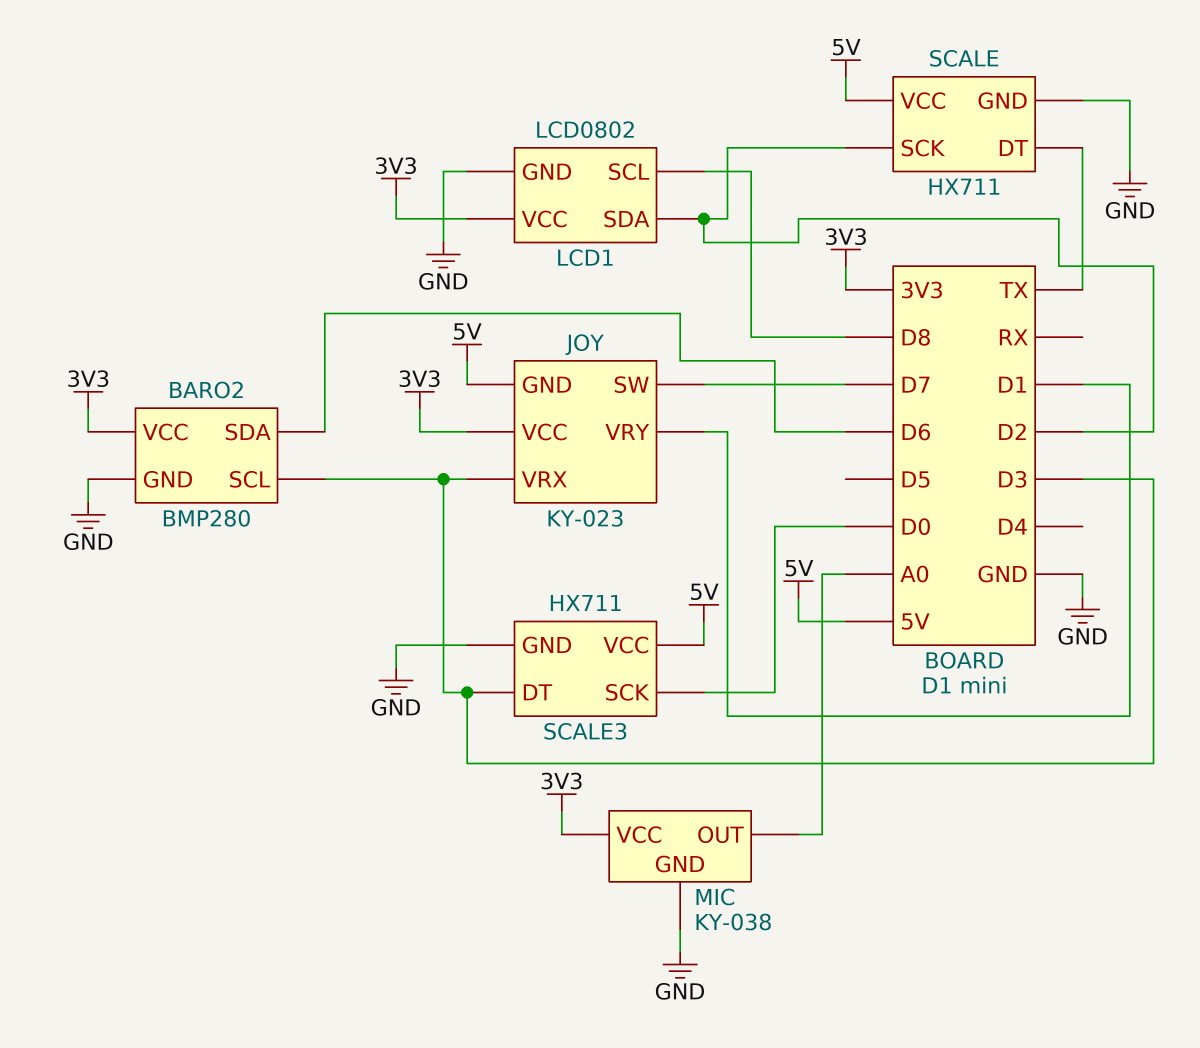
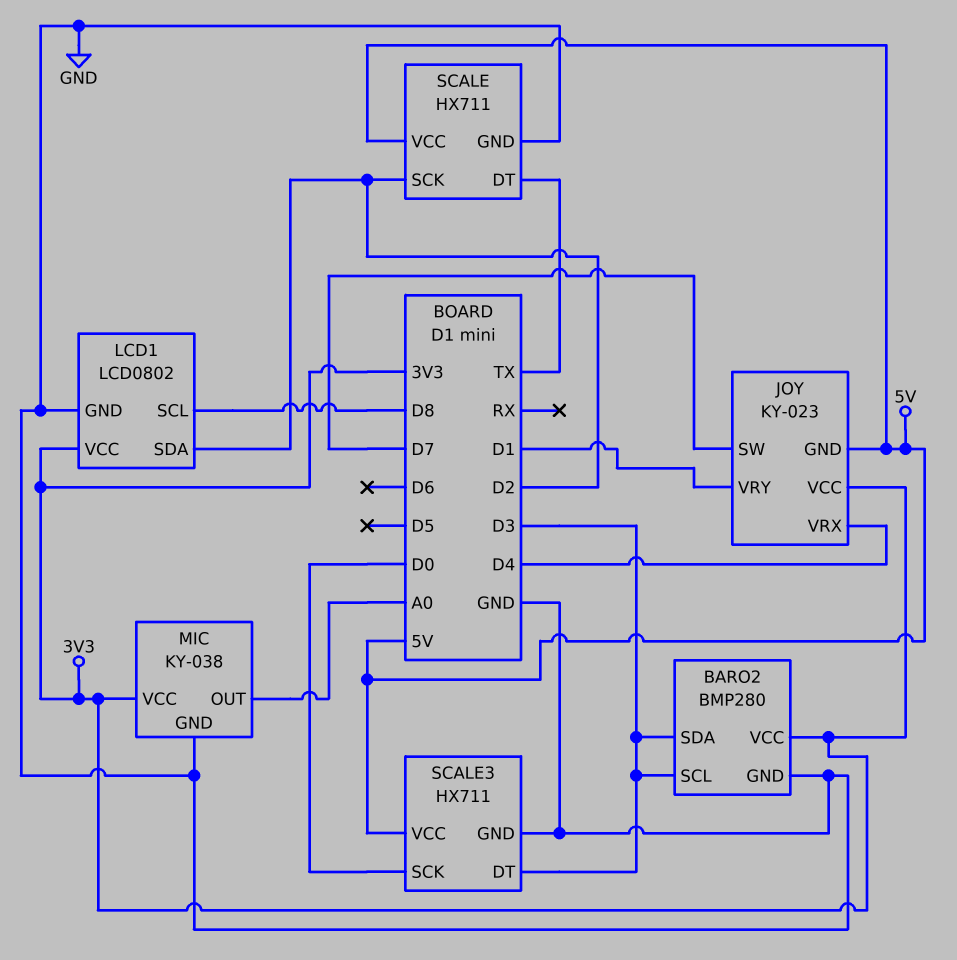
BARO2 pin SDA: D6 -> D3
JOY pin VRX: D3 -> D4

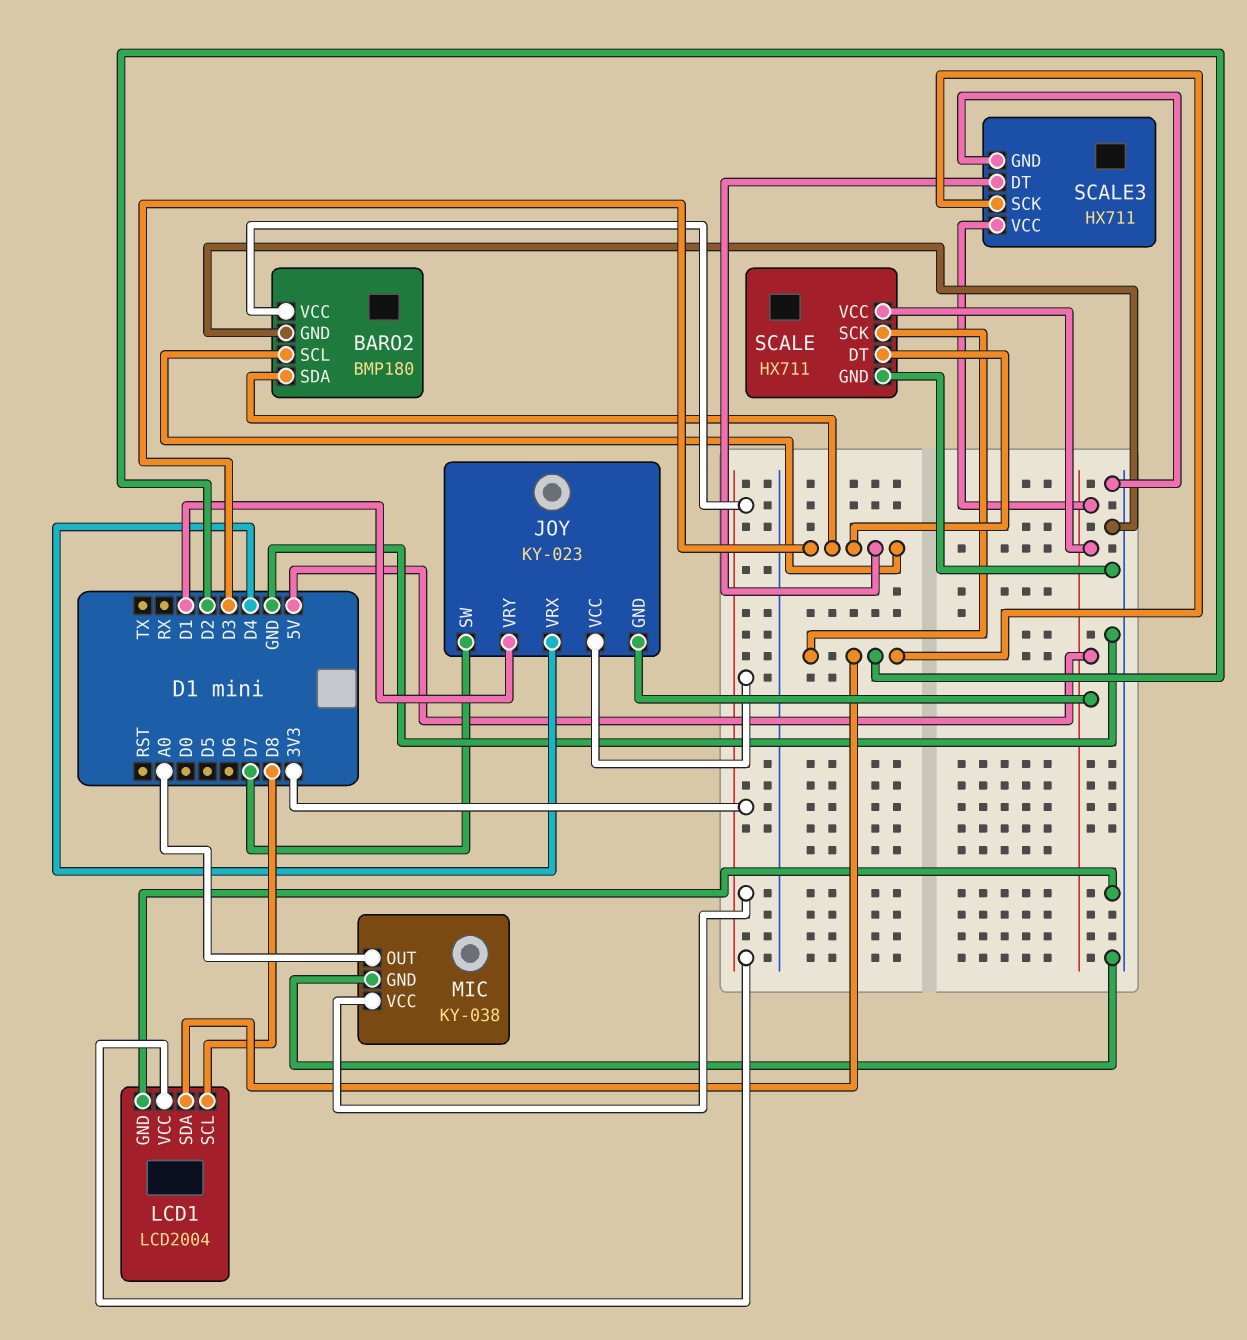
BARO2: BMP280 -> BMP180
LCD1: LCD0802 -> LCD2004
SCALE pin DT: TX -> D3
SCALE3 pin SCK: D0 -> D2

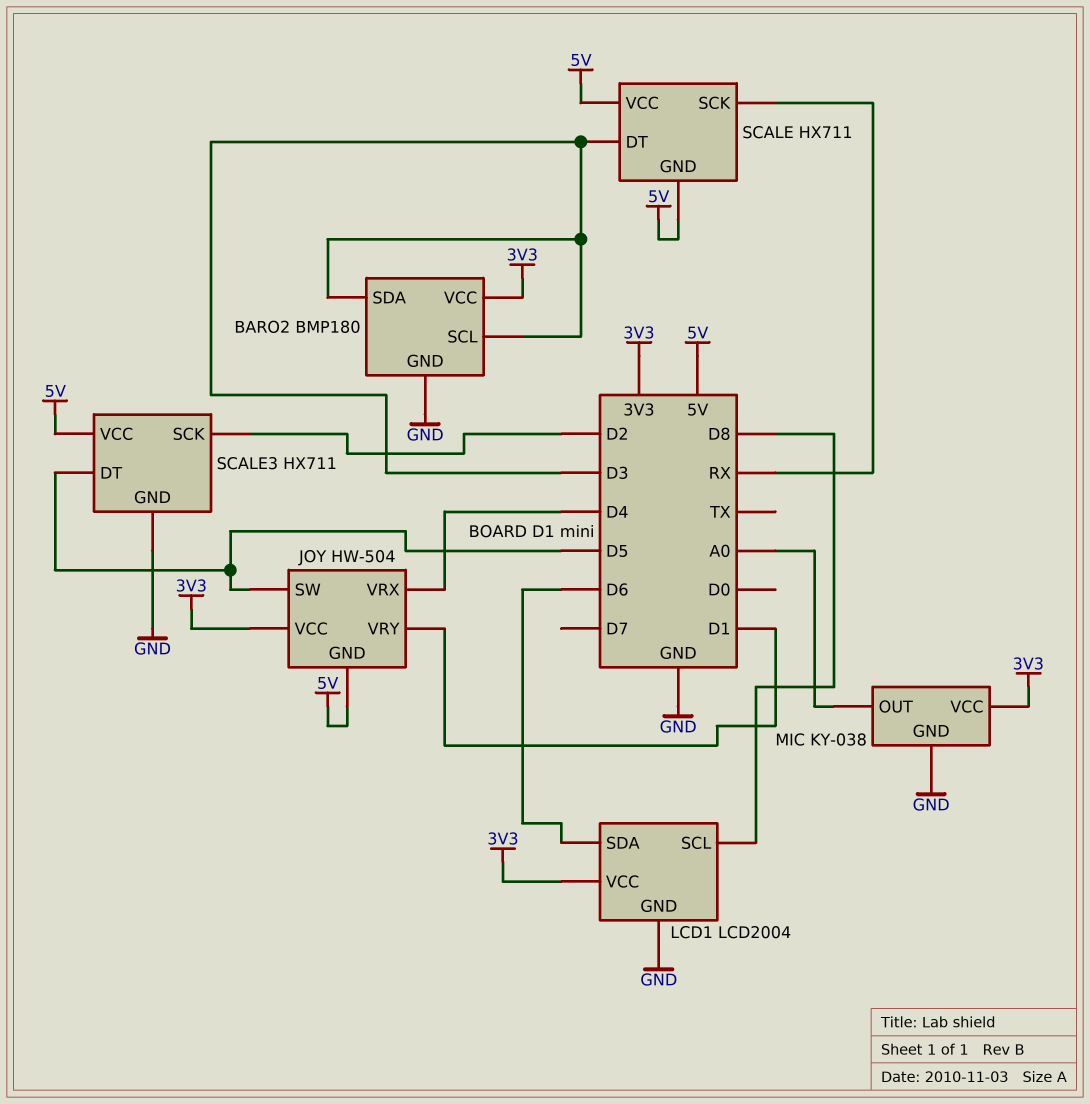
JOY: KY-023 -> HW-504
JOY pin SW: D7 -> D5
LCD1 pin SDA: D2 -> D6
SCALE pin GND: GND -> 5V
SCALE pin SCK: D2 -> RX
SCALE3 pin DT: D3 -> D5

